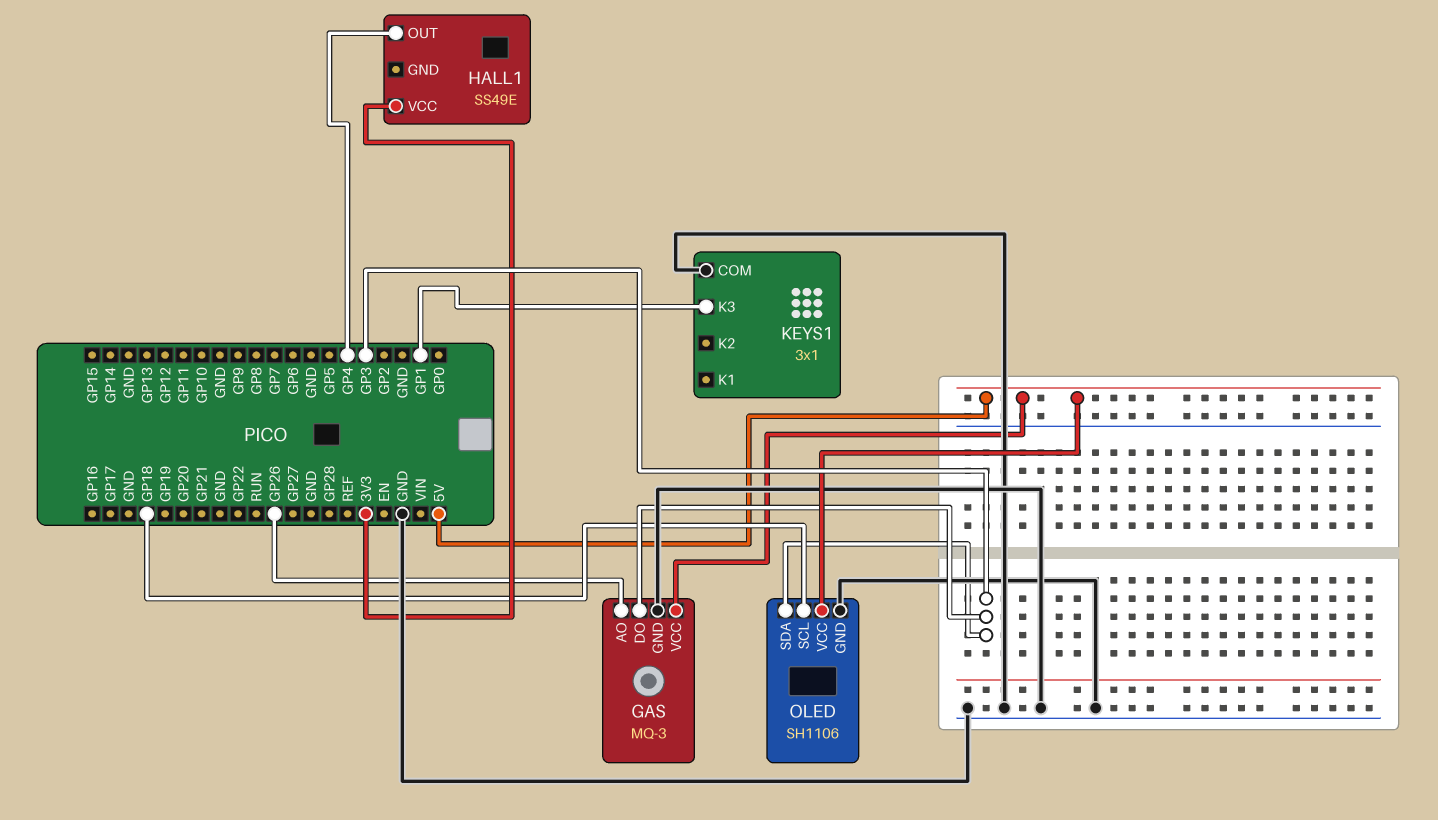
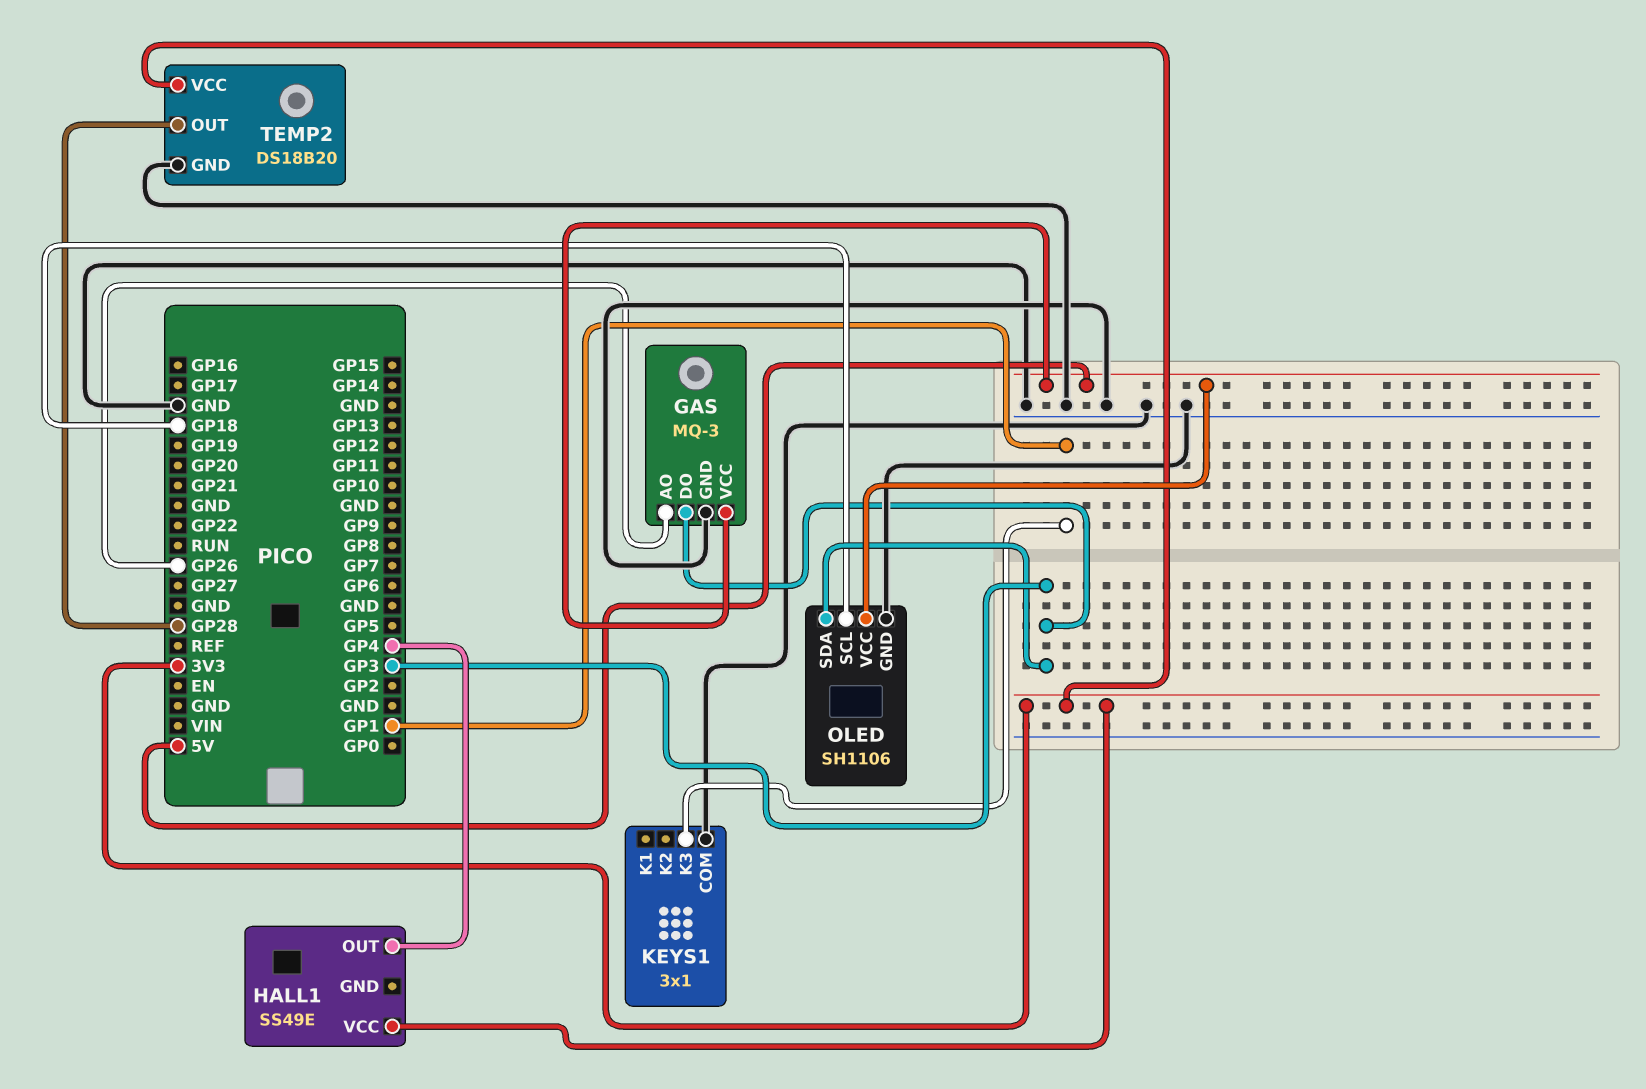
TEMP2: none -> DS18B20
TEMP2 pin GND: none -> GND
TEMP2 pin OUT: none -> GP28
TEMP2 pin VCC: none -> 3V3

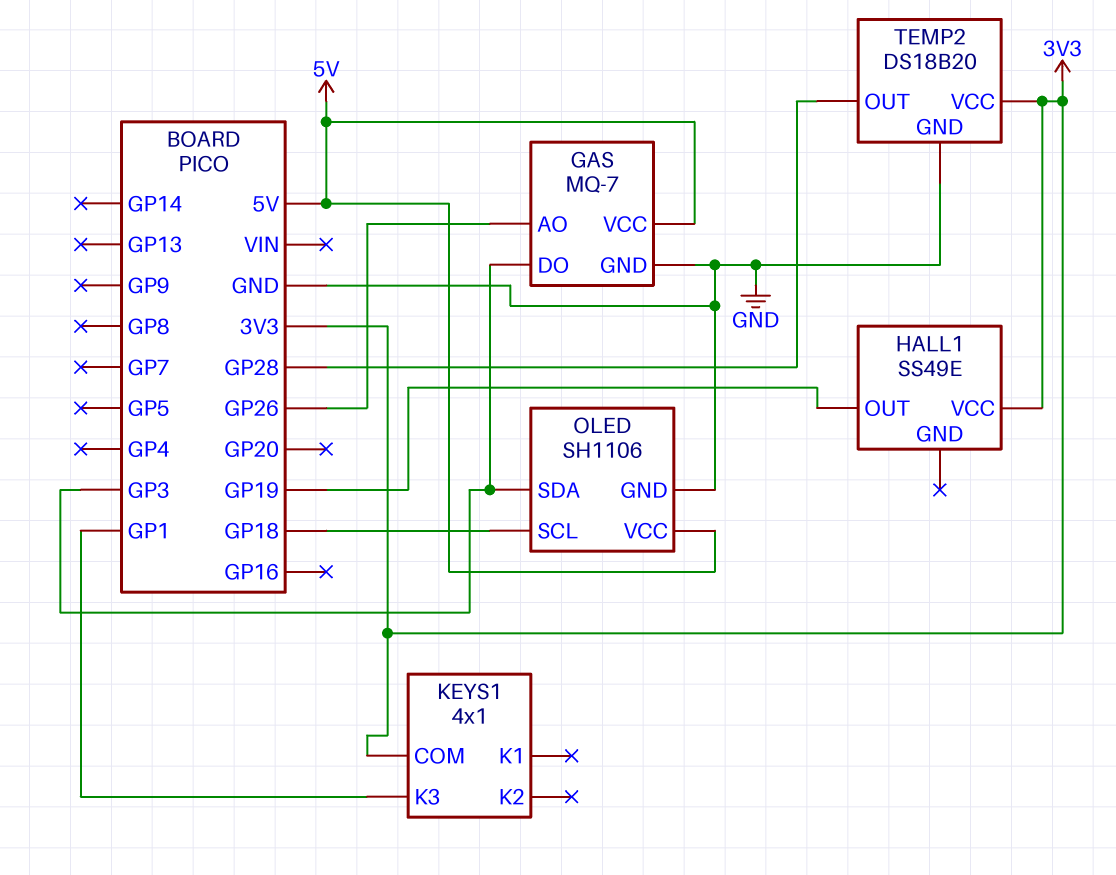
GAS: MQ-3 -> MQ-7
HALL1 pin OUT: GP4 -> GP19
KEYS1: 3x1 -> 4x1
KEYS1 pin COM: GND -> 3V3

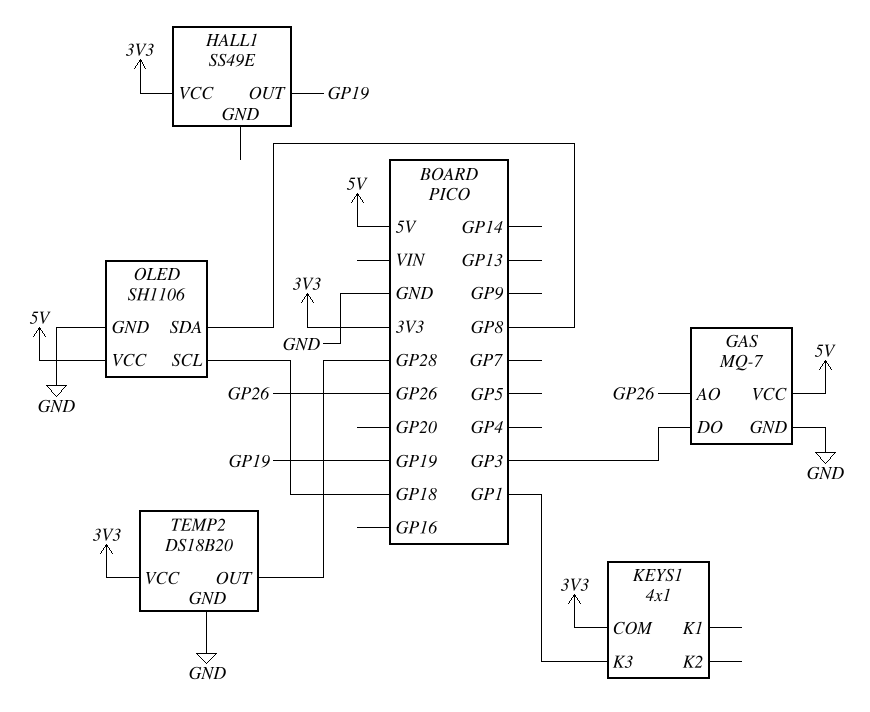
OLED pin SDA: GP3 -> GP8

